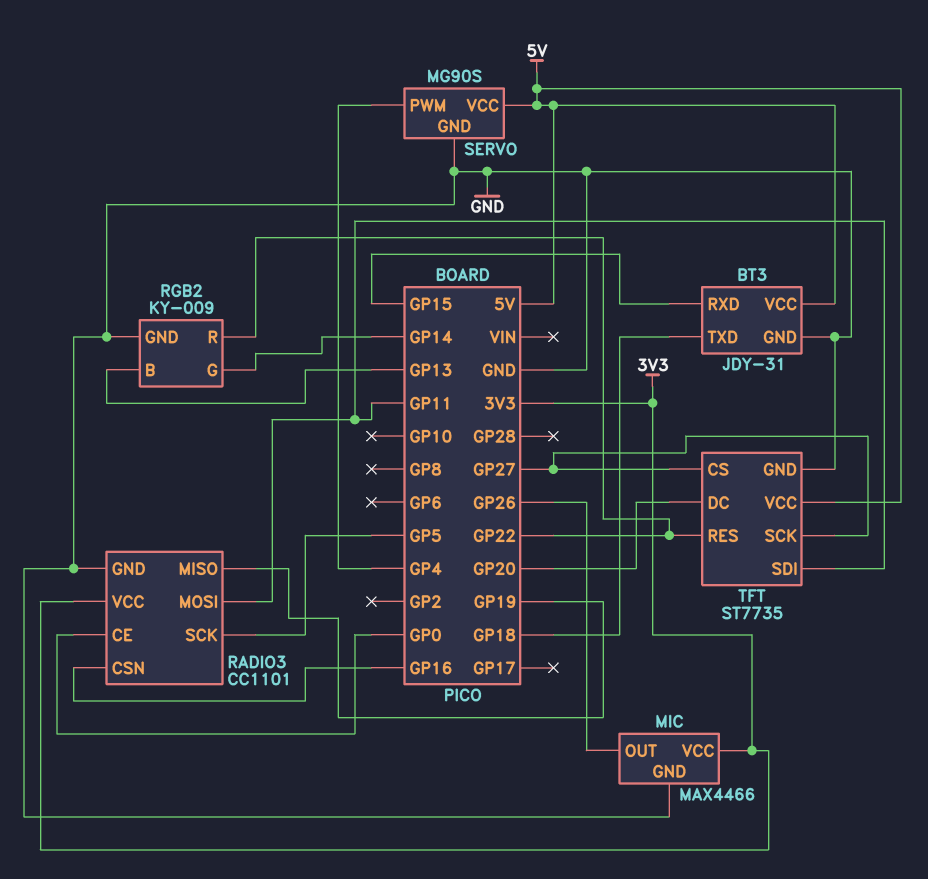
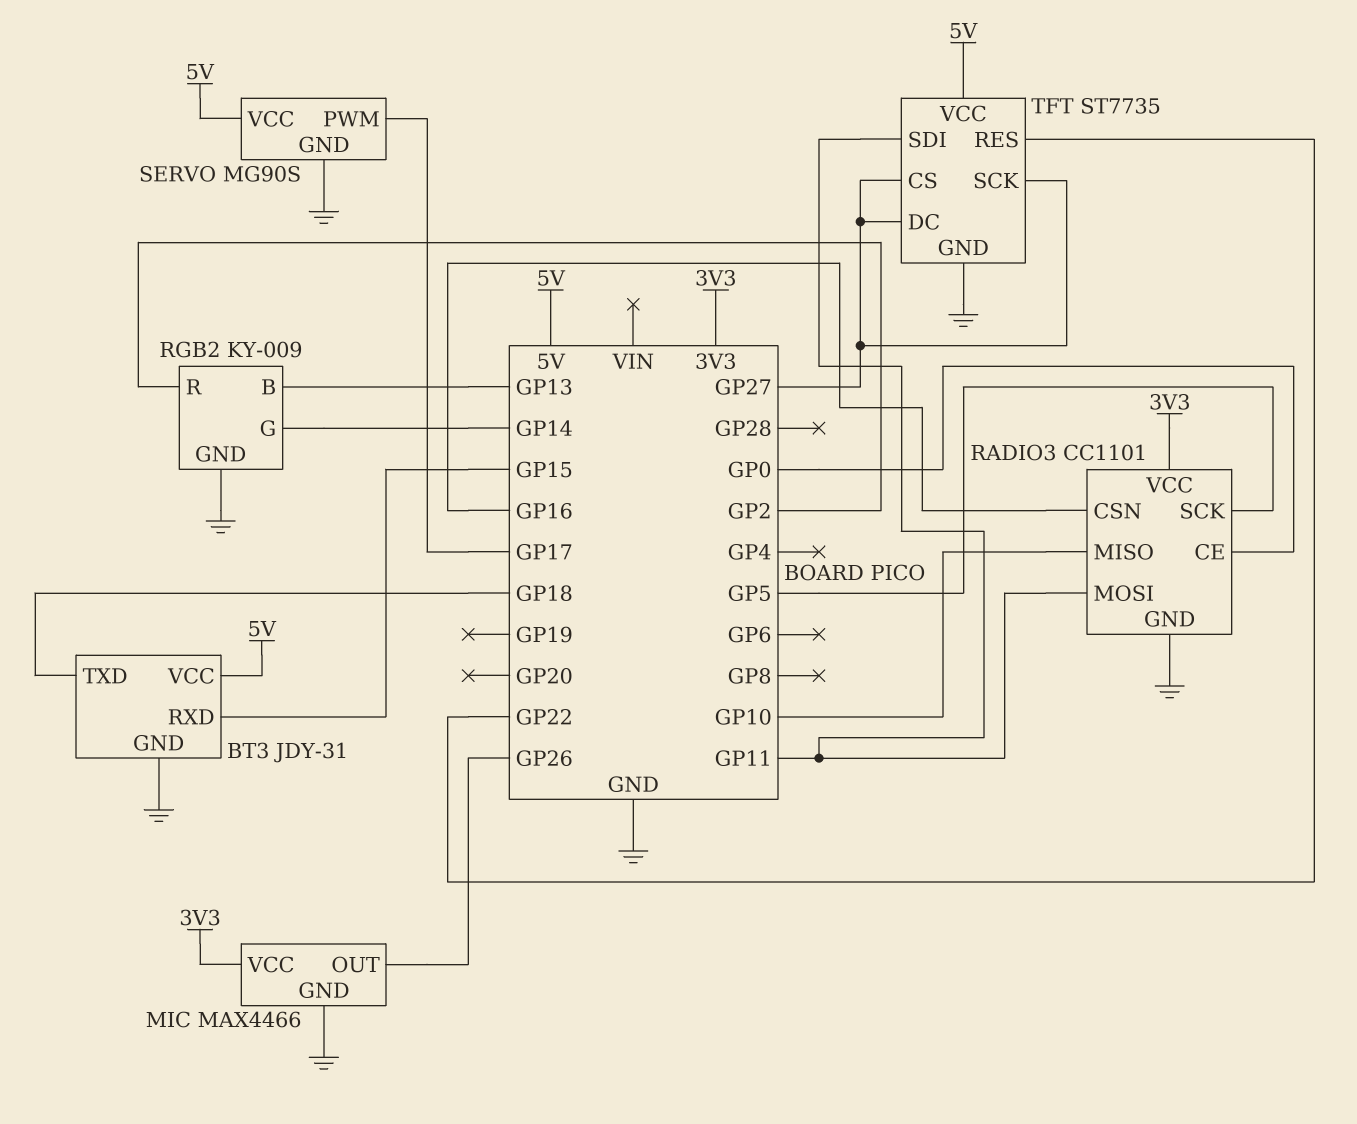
RADIO3 pin MISO: GP19 -> GP10
RGB2 pin R: GP22 -> GP2
SERVO pin PWM: GP4 -> GP17
TFT pin DC: GP20 -> GP27

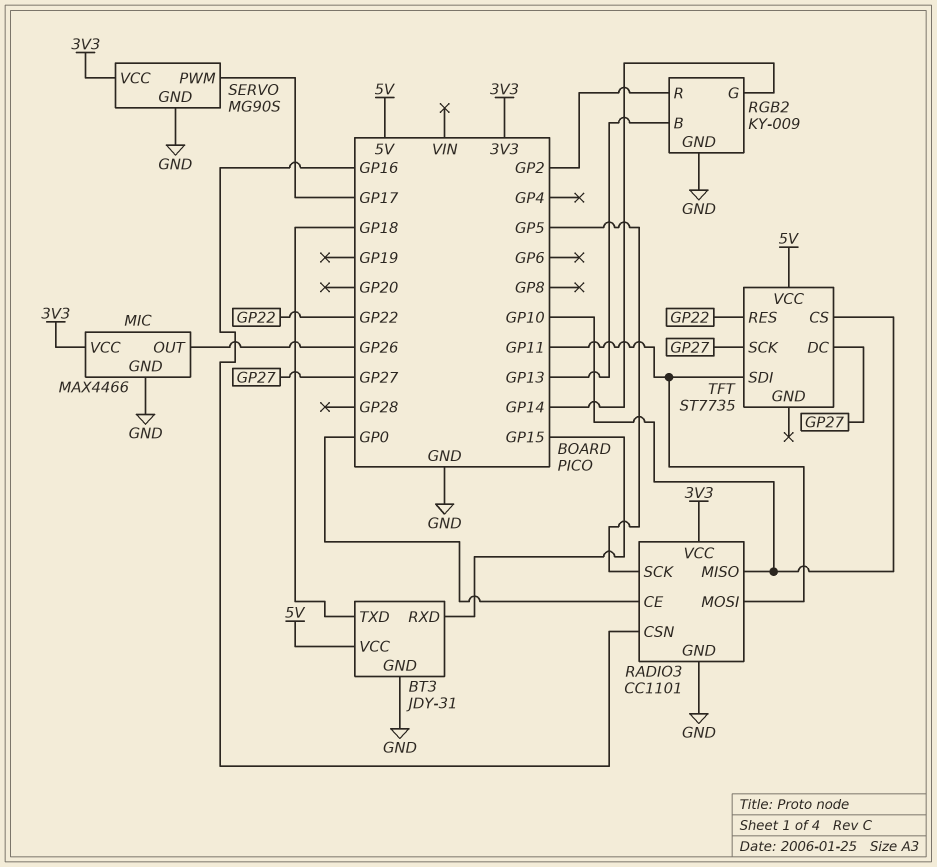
SERVO pin VCC: 5V -> 3V3
TFT pin CS: GP27 -> GP10
TFT pin GND: GND -> none

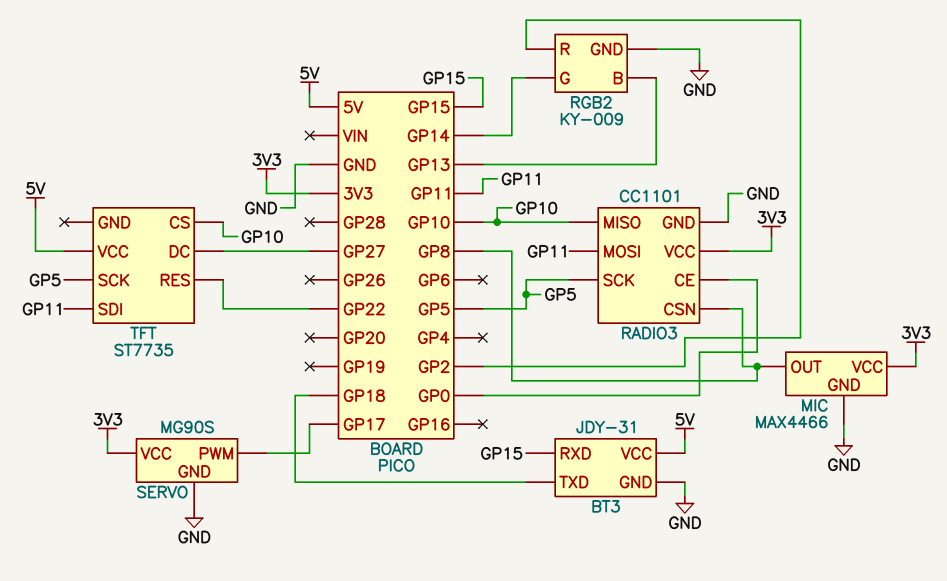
MIC pin OUT: GP26 -> GP8
RADIO3 pin CSN: GP16 -> GP8
TFT pin SCK: GP27 -> GP5

